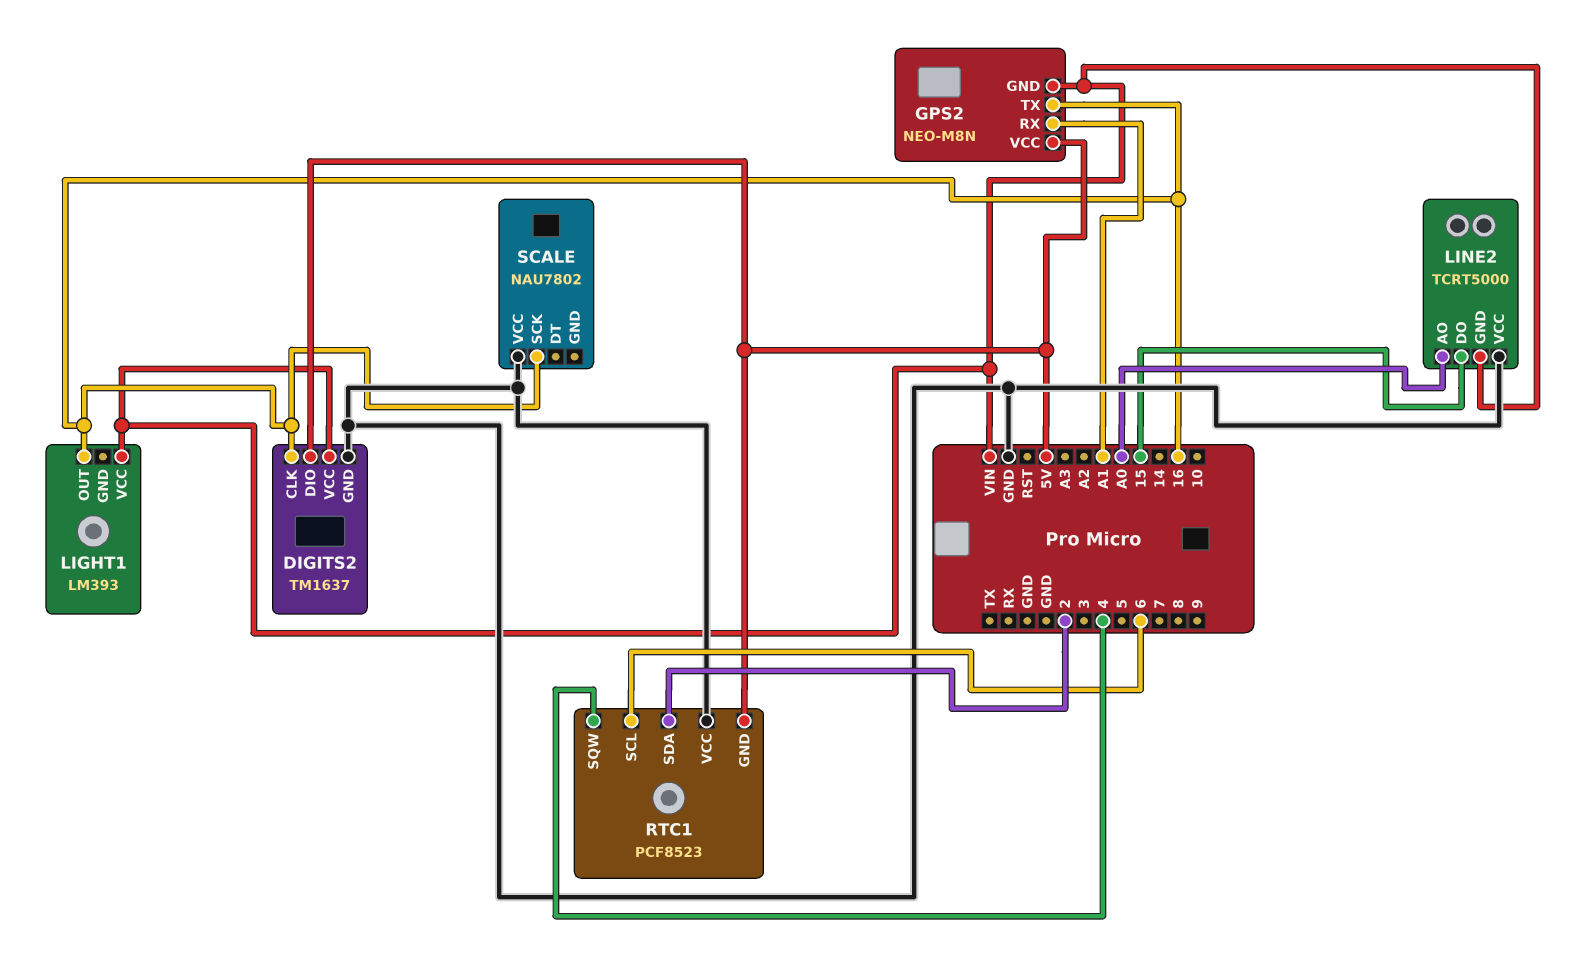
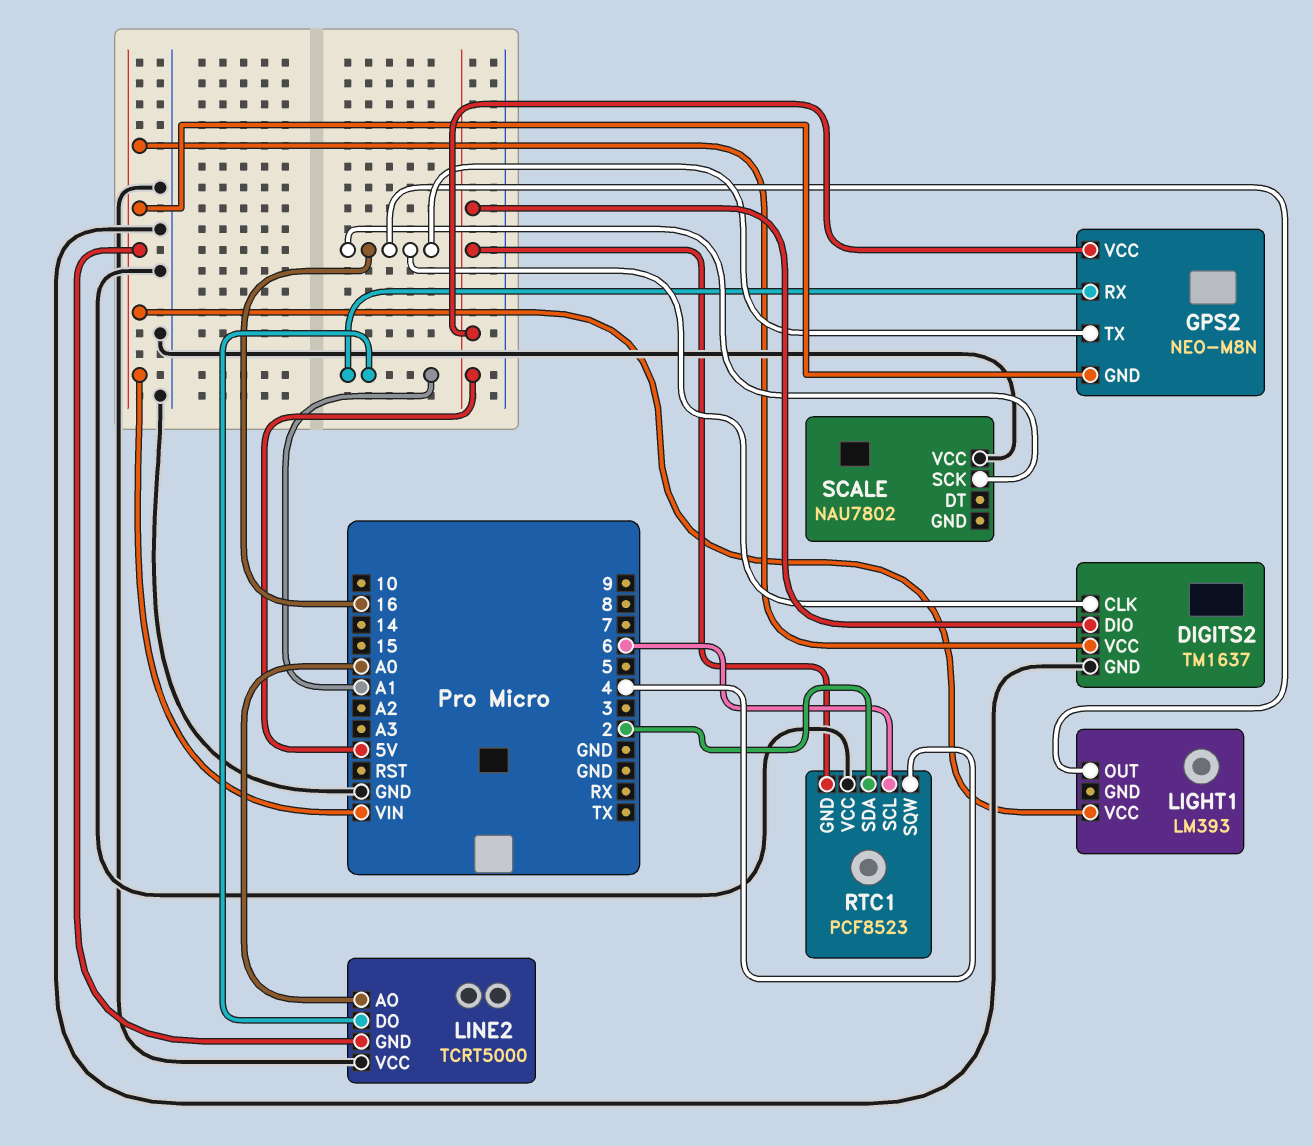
LINE2 pin DO: 15 -> A1

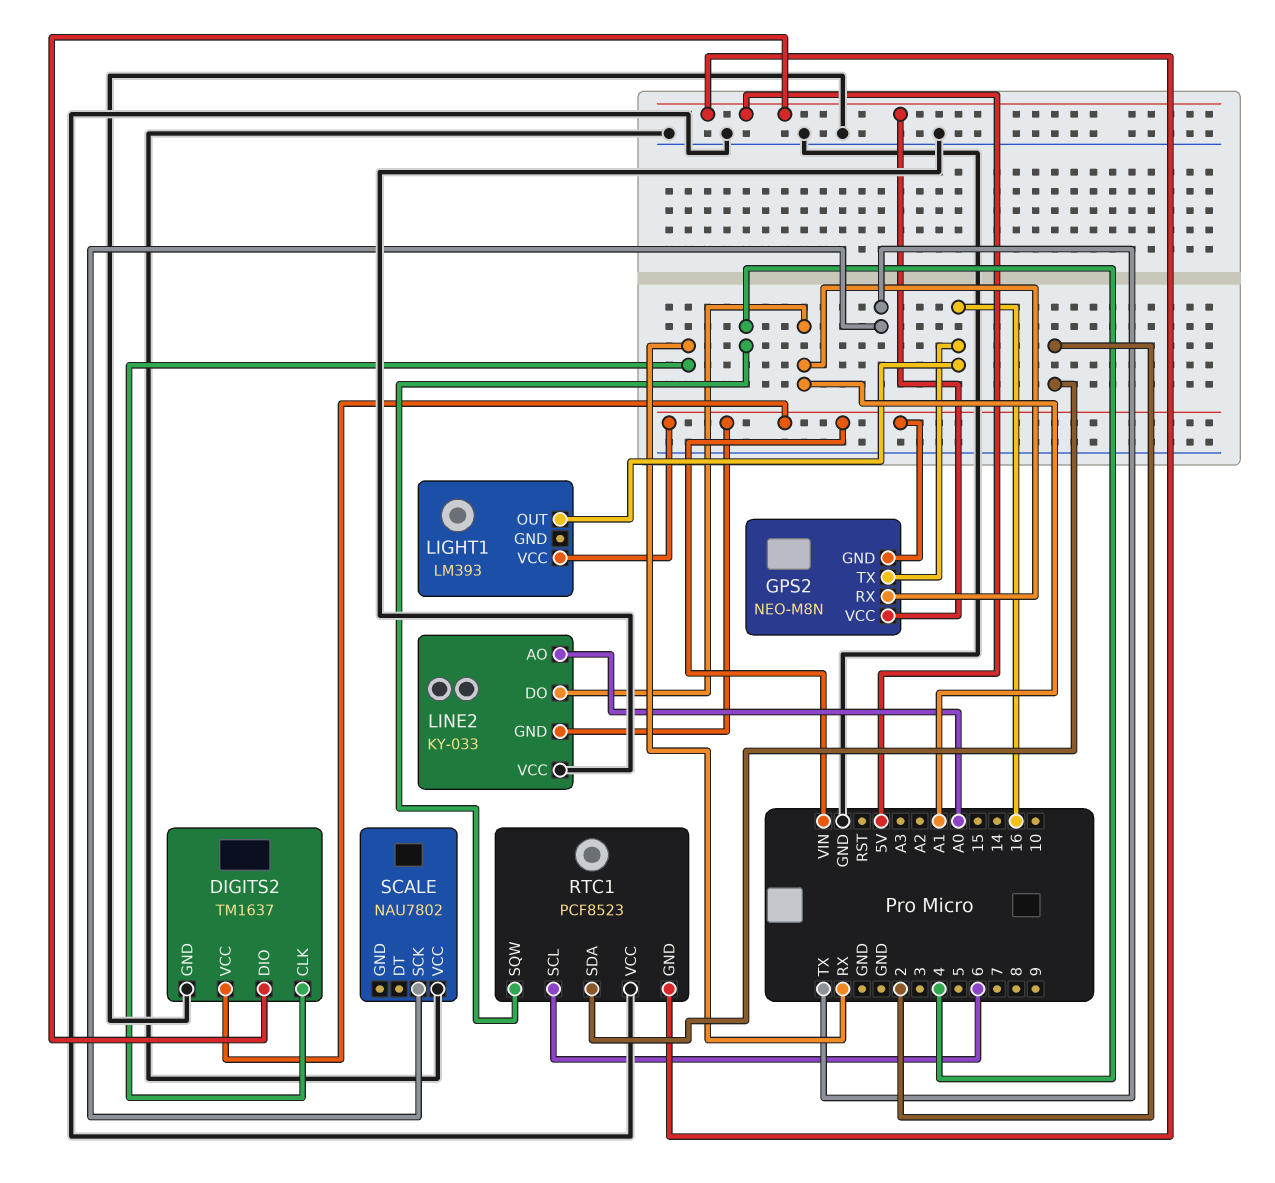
DIGITS2 pin CLK: 16 -> RX
LINE2: TCRT5000 -> KY-033
SCALE pin SCK: 16 -> TX

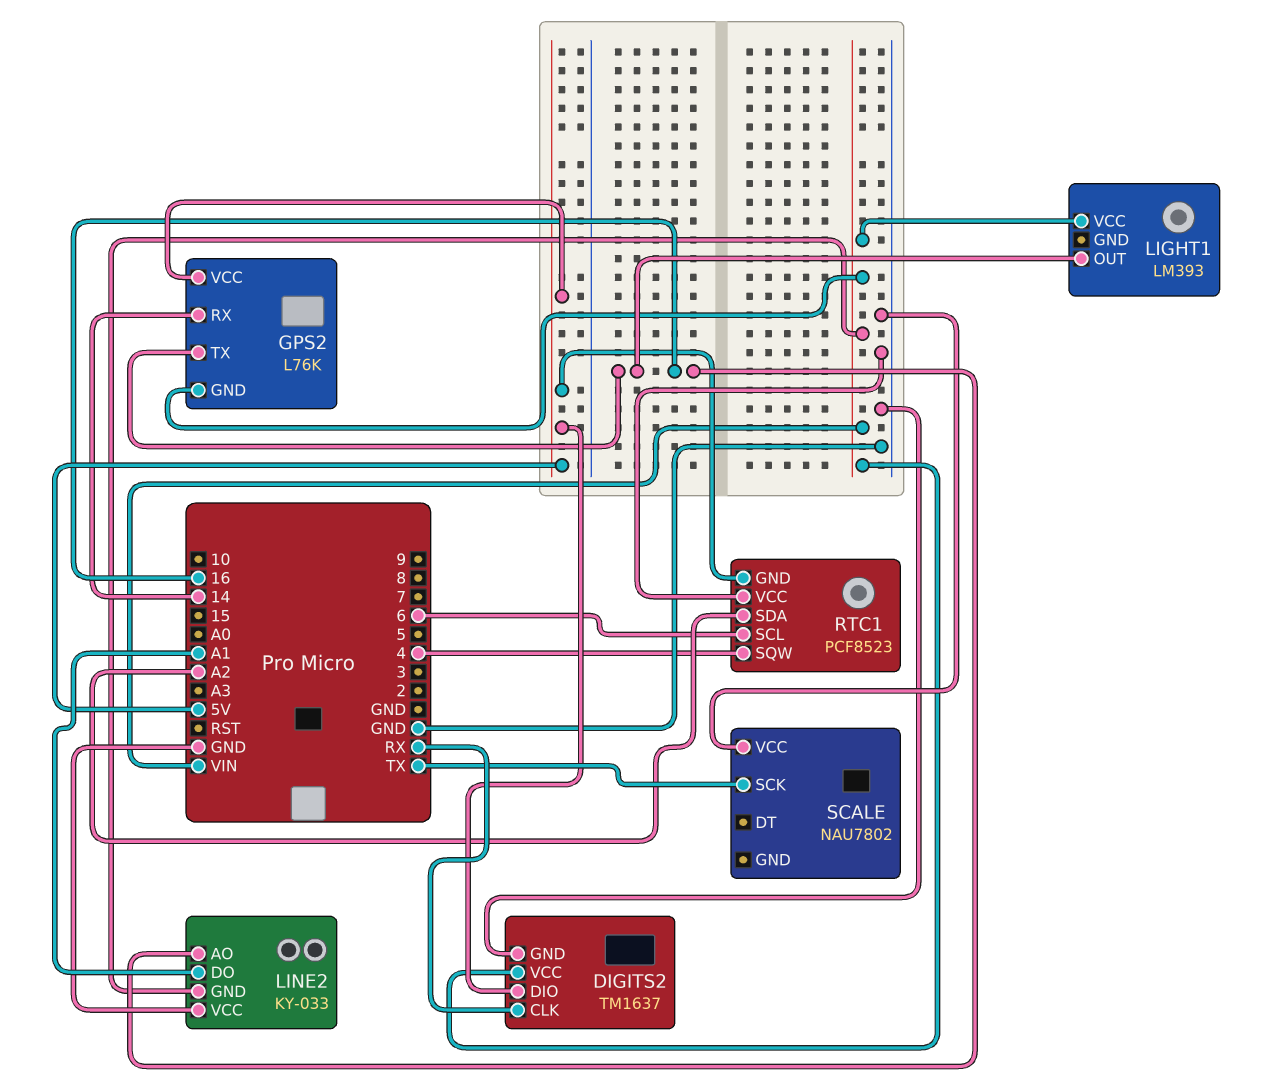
GPS2: NEO-M8N -> L76K
GPS2 pin RX: A1 -> 14
LINE2 pin AO: A0 -> 16
RTC1 pin SDA: 2 -> A2

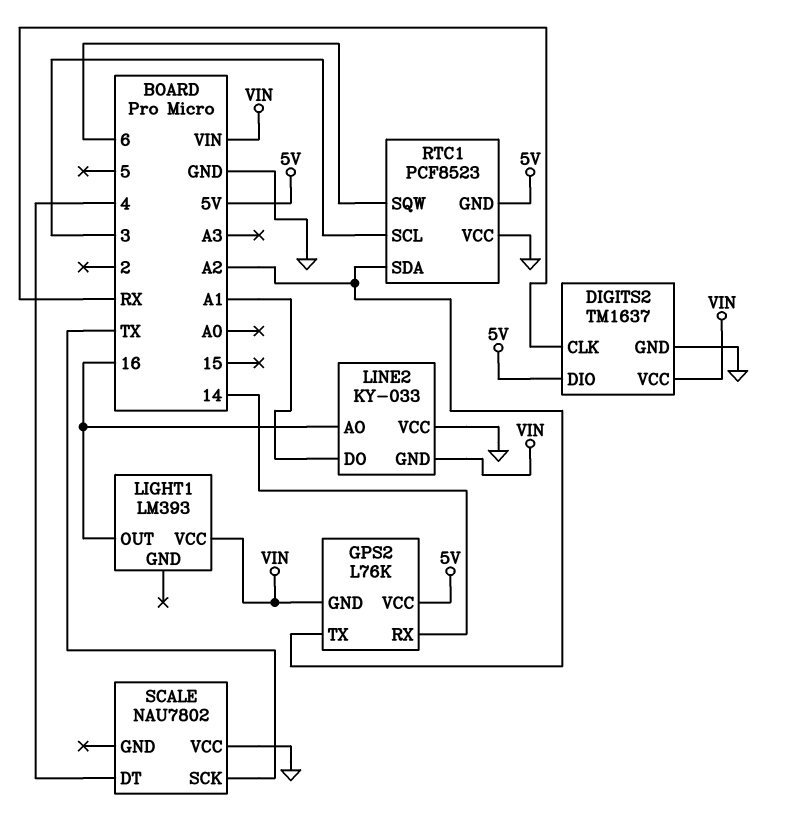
GPS2 pin TX: 16 -> A2
RTC1 pin SCL: 6 -> 3
RTC1 pin SQW: 4 -> 6
SCALE pin DT: none -> 4

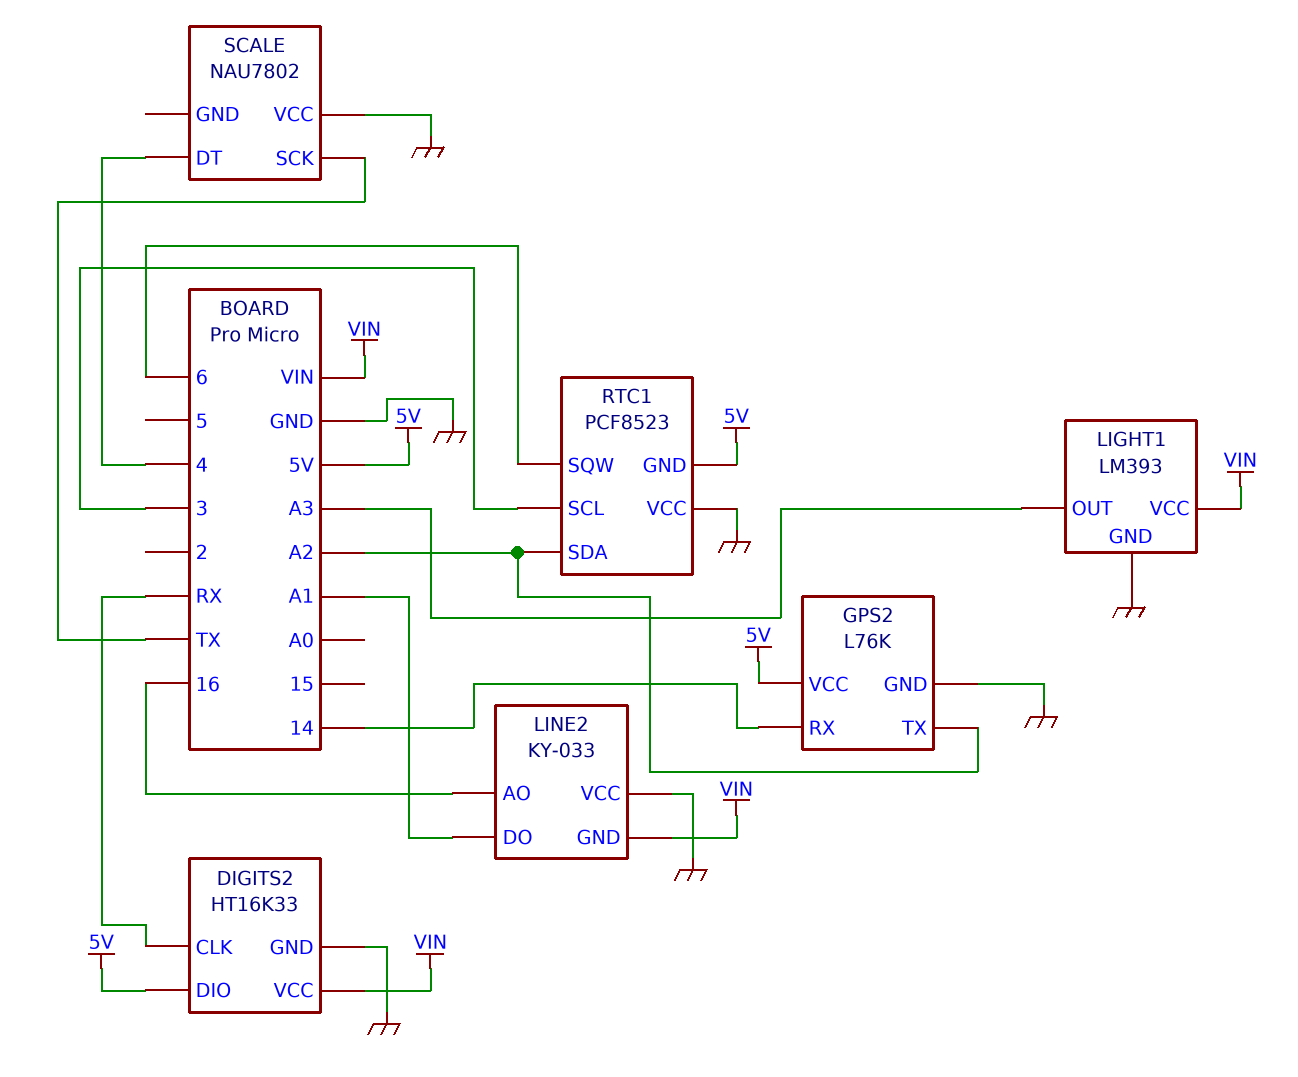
DIGITS2: TM1637 -> HT16K33
GPS2 pin GND: VIN -> GND
LIGHT1 pin GND: none -> GND
LIGHT1 pin OUT: 16 -> A3

